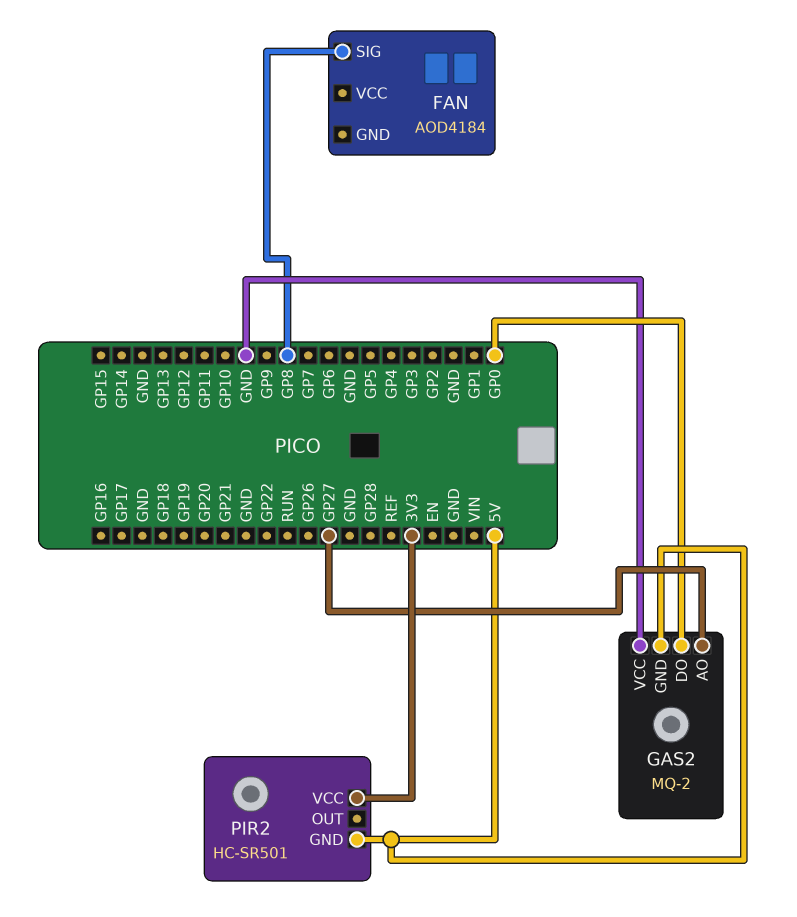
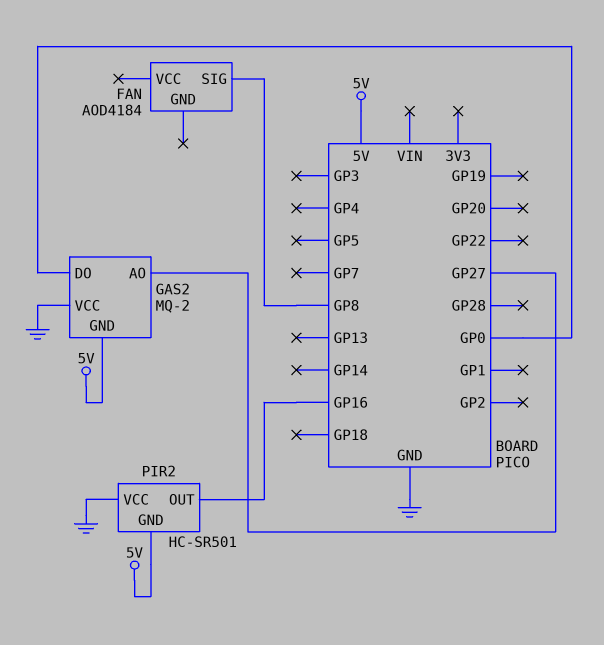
PIR2 pin OUT: none -> GP16
PIR2 pin VCC: 3V3 -> GND

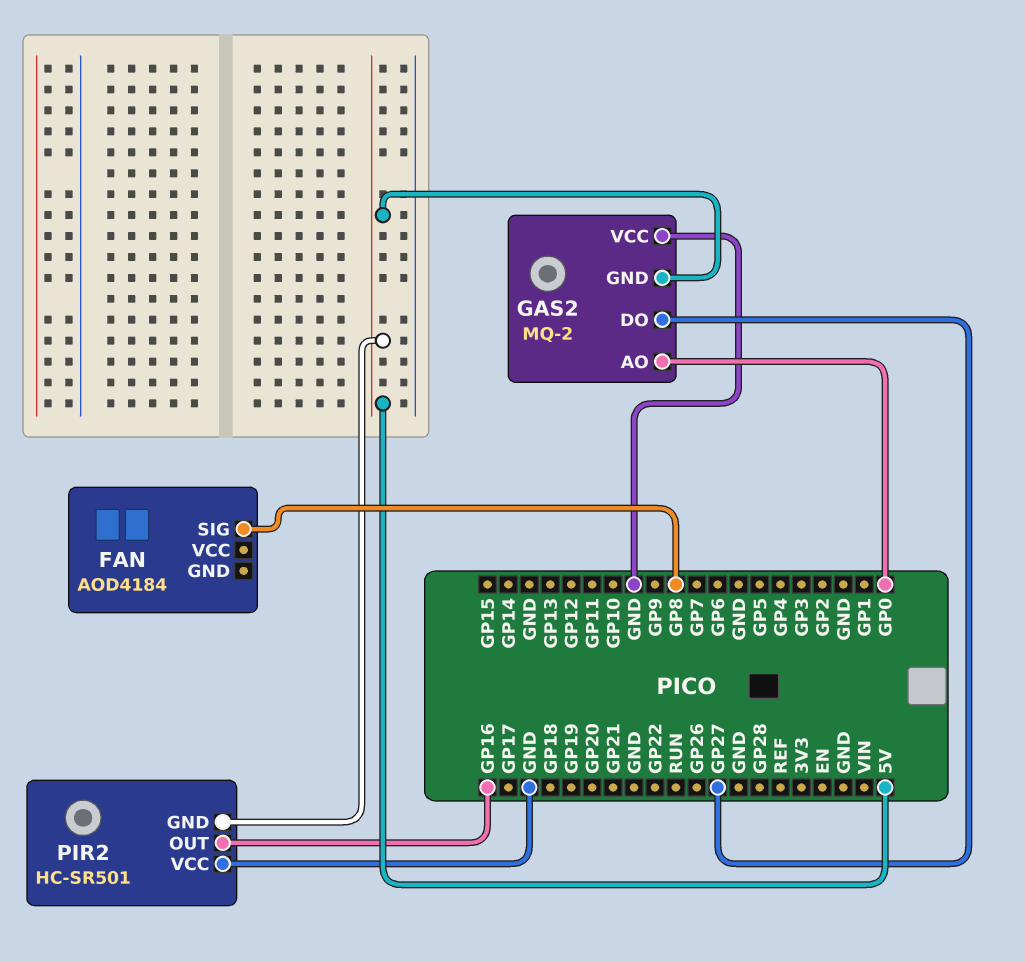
GAS2 pin AO: GP27 -> GP0
GAS2 pin DO: GP0 -> GP27

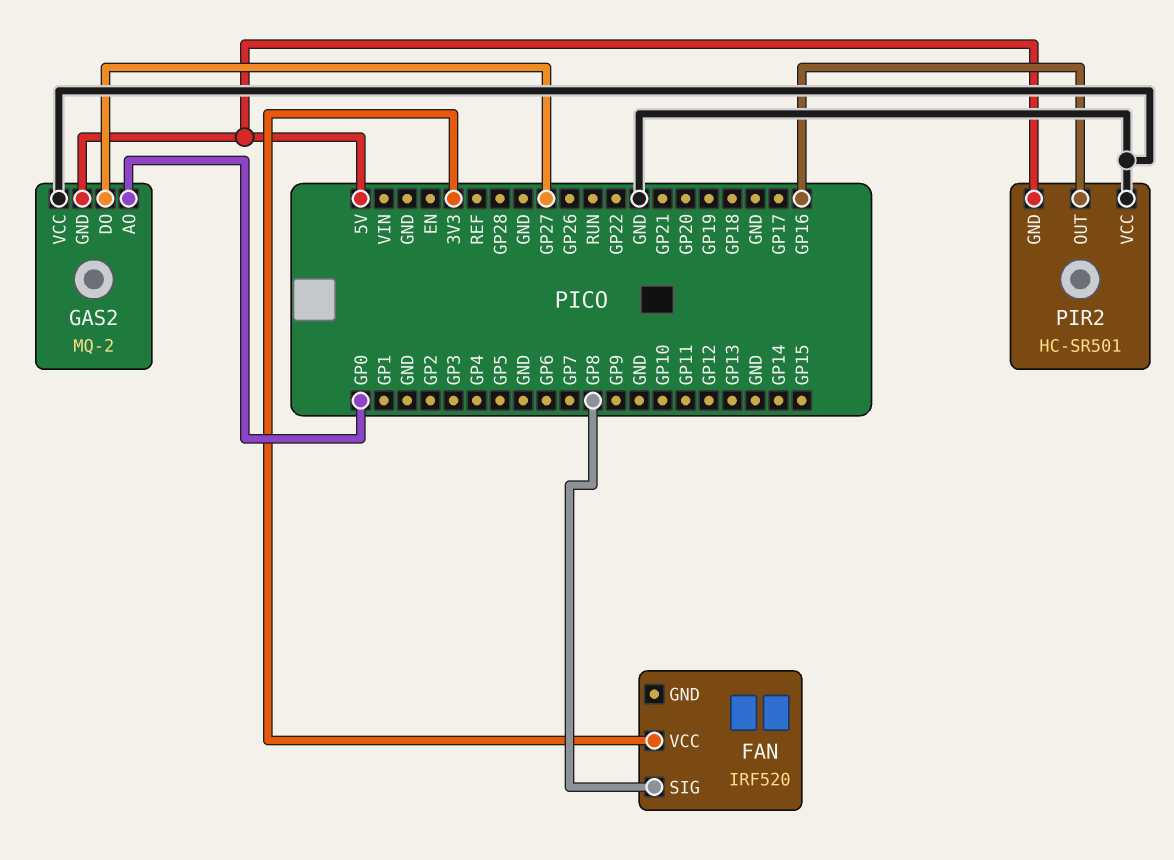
FAN: AOD4184 -> IRF520
FAN pin VCC: none -> 3V3

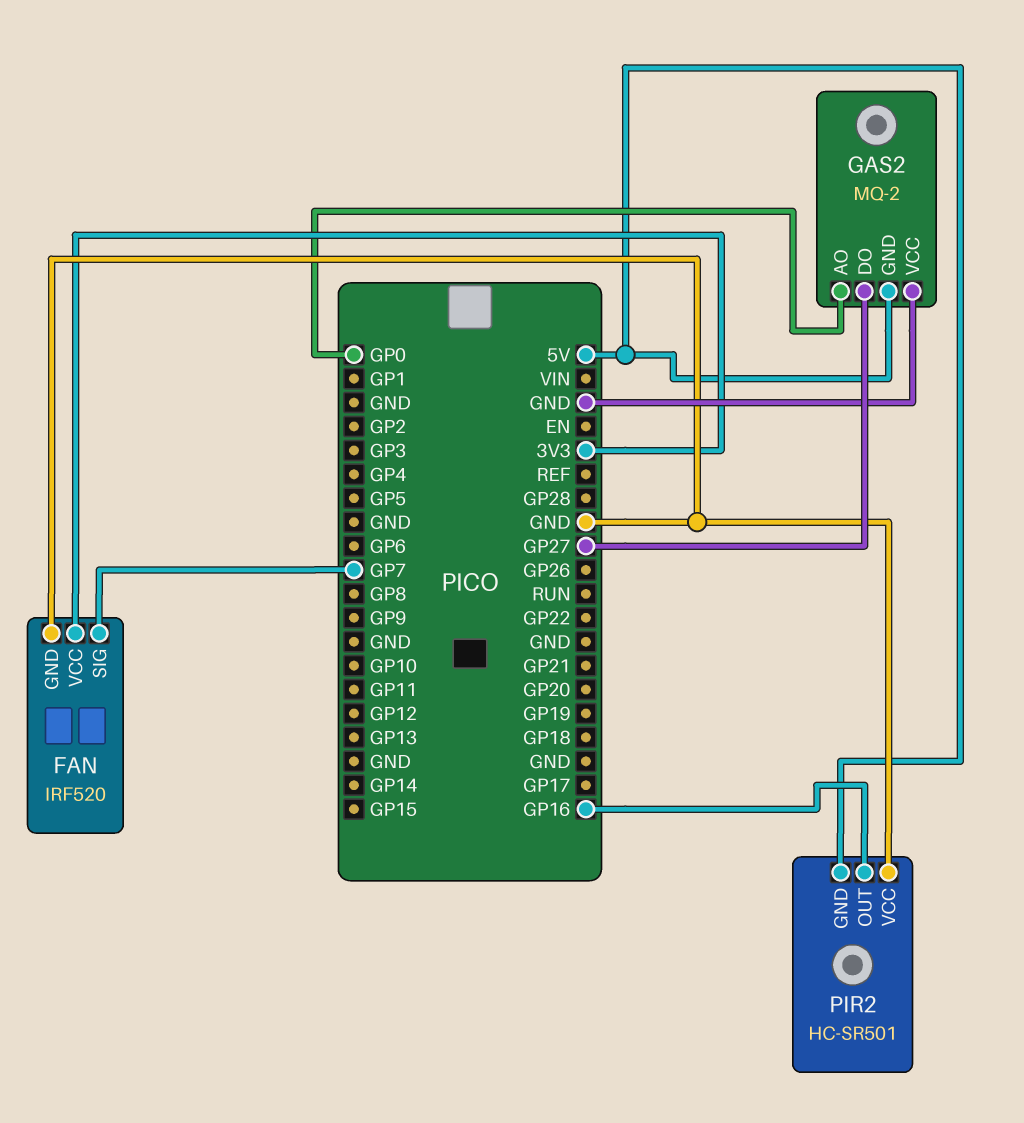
FAN pin GND: none -> GND
FAN pin SIG: GP8 -> GP7

